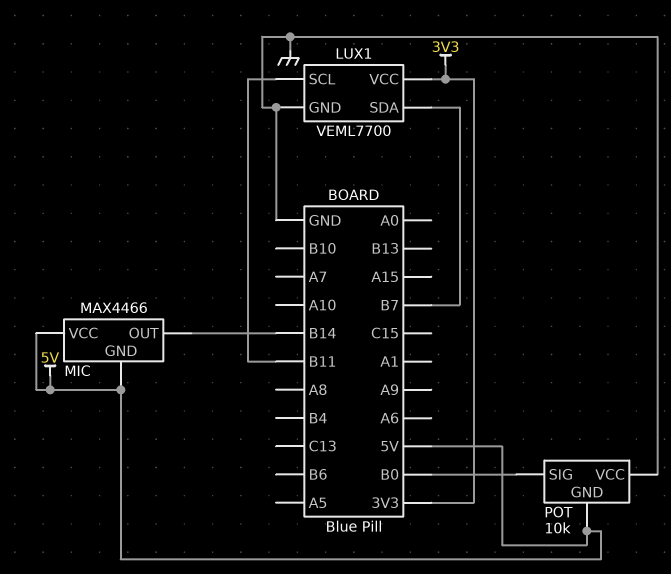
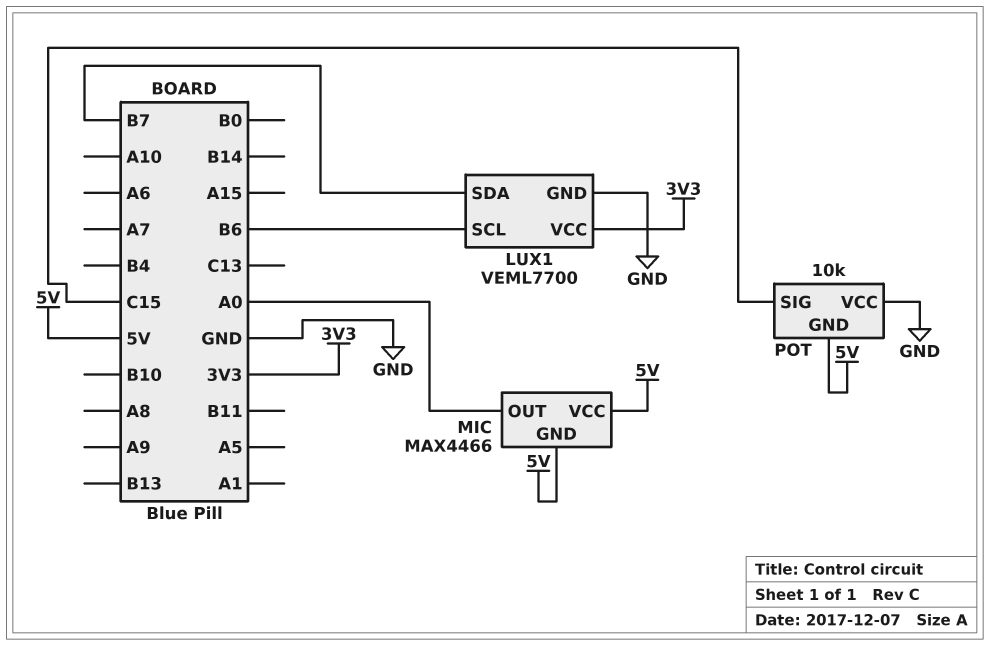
LUX1 pin SCL: B11 -> B6
MIC pin OUT: B14 -> A0
POT pin SIG: B0 -> C15

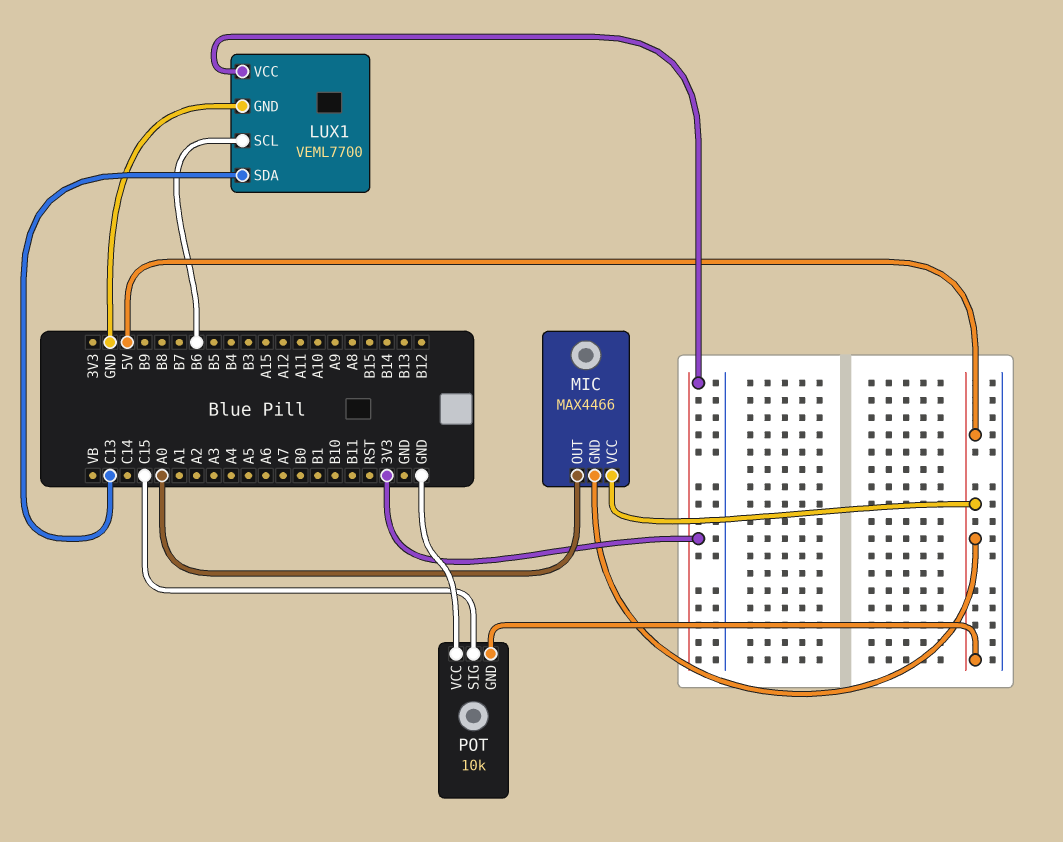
LUX1 pin SDA: B7 -> C13

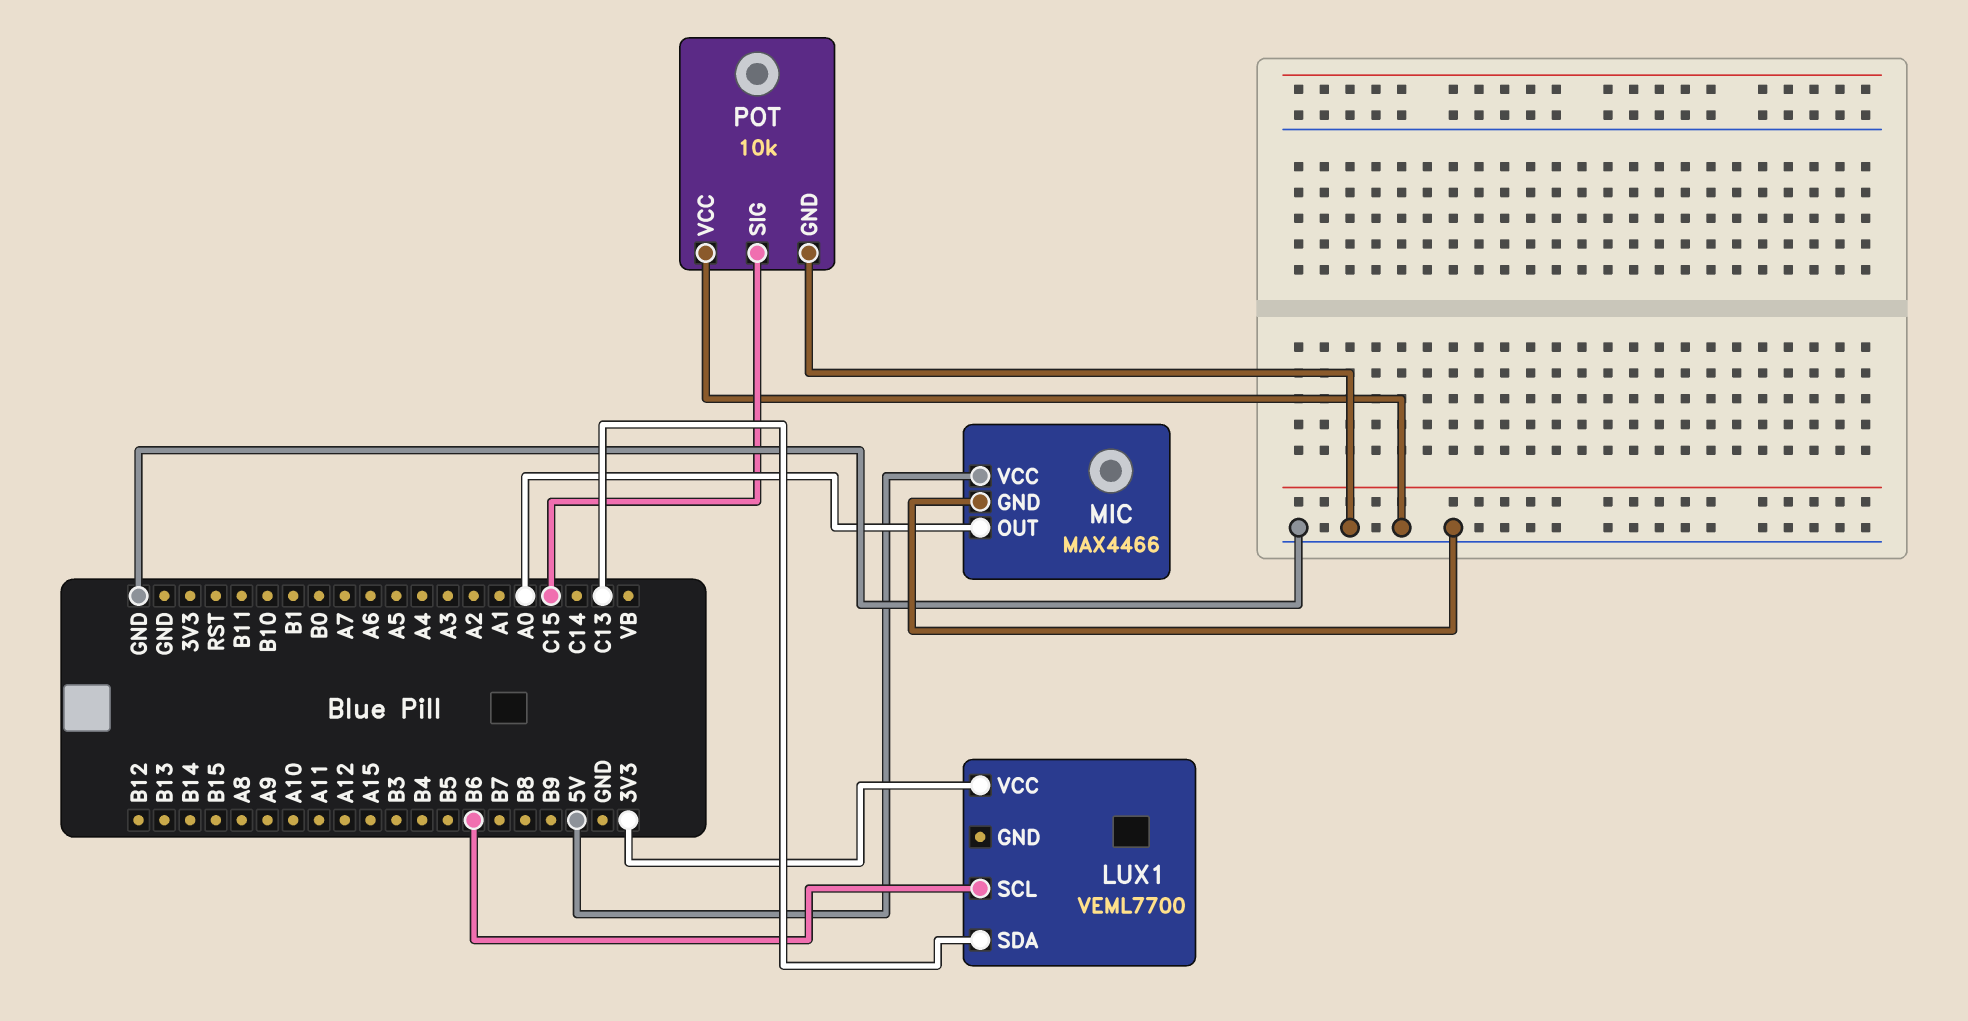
LUX1 pin GND: GND -> none
MIC pin GND: 5V -> GND
POT pin GND: 5V -> GND

